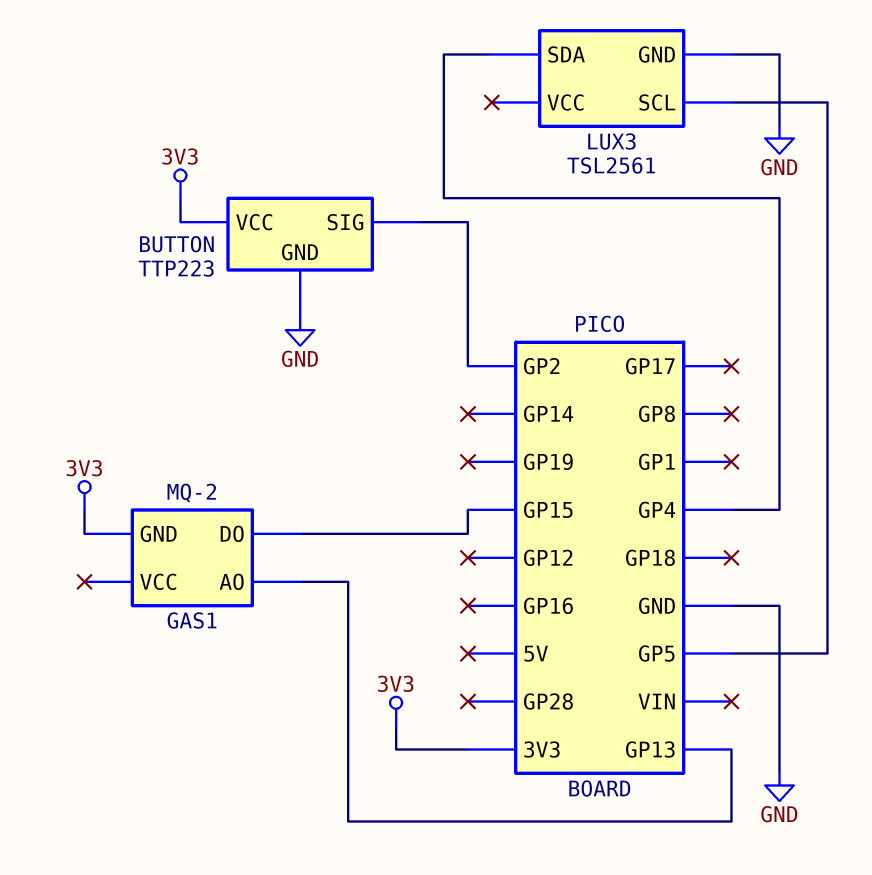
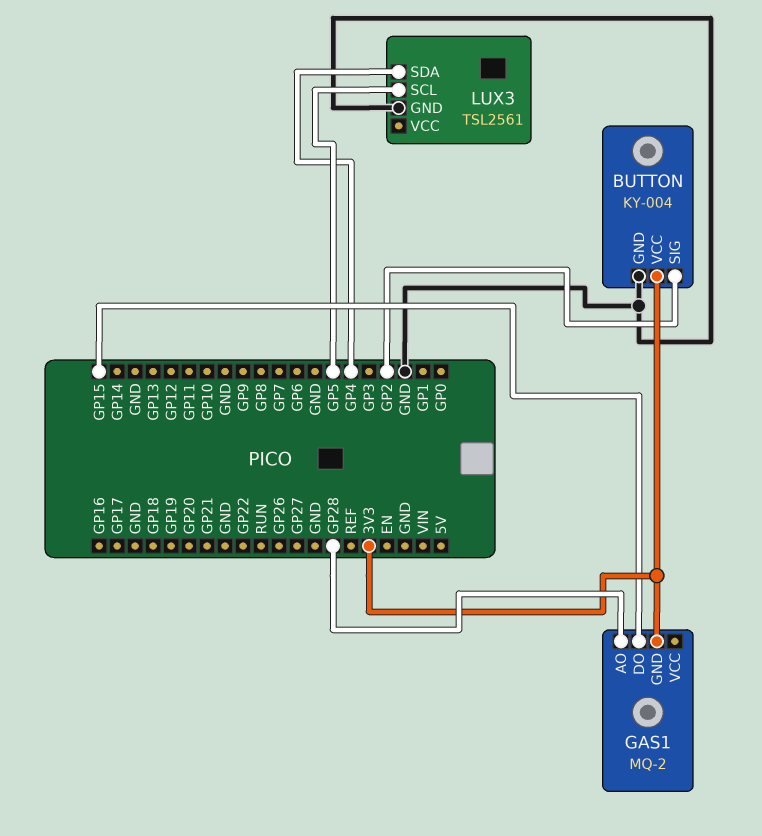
BUTTON: TTP223 -> KY-004
GAS1 pin AO: GP13 -> GP28

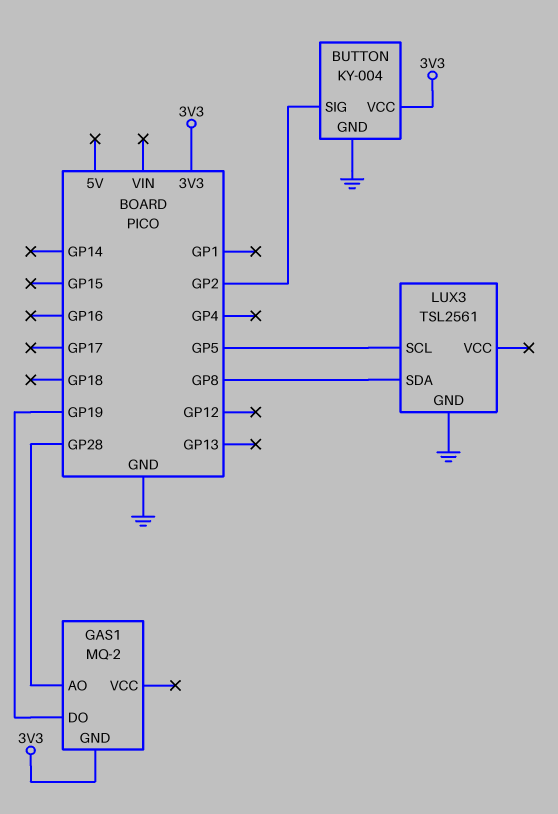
GAS1 pin DO: GP15 -> GP19
LUX3 pin SDA: GP4 -> GP8

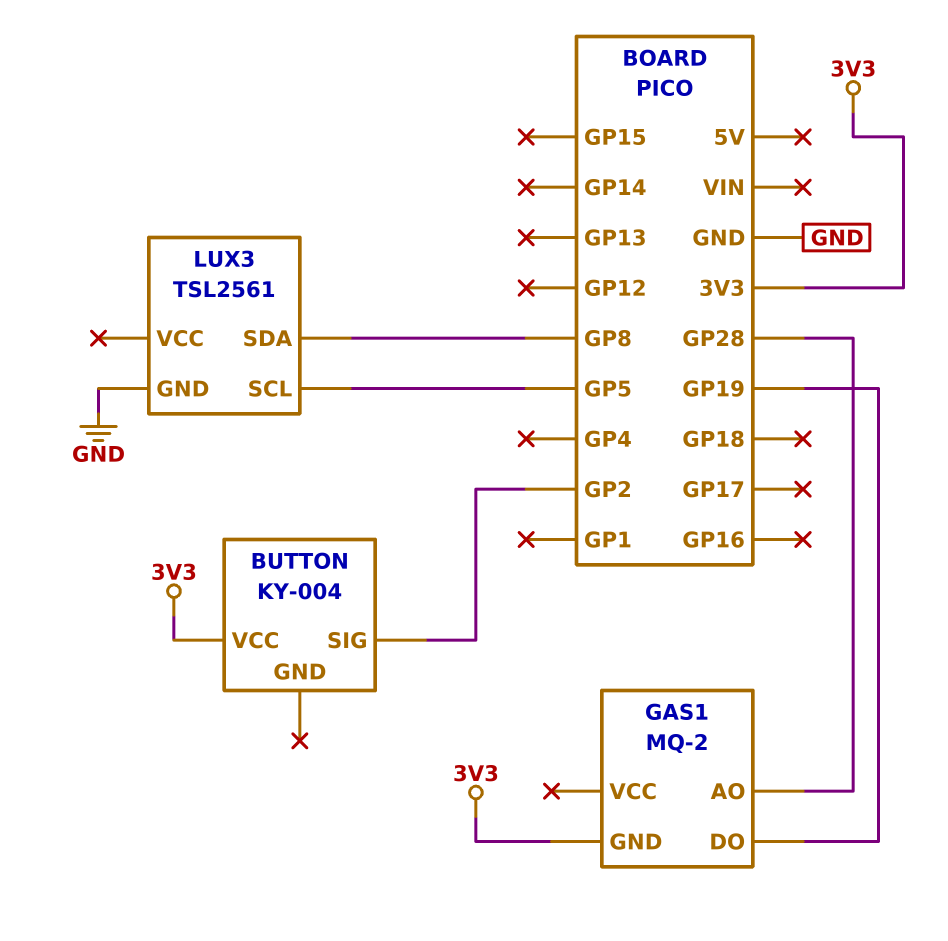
BUTTON pin GND: GND -> none

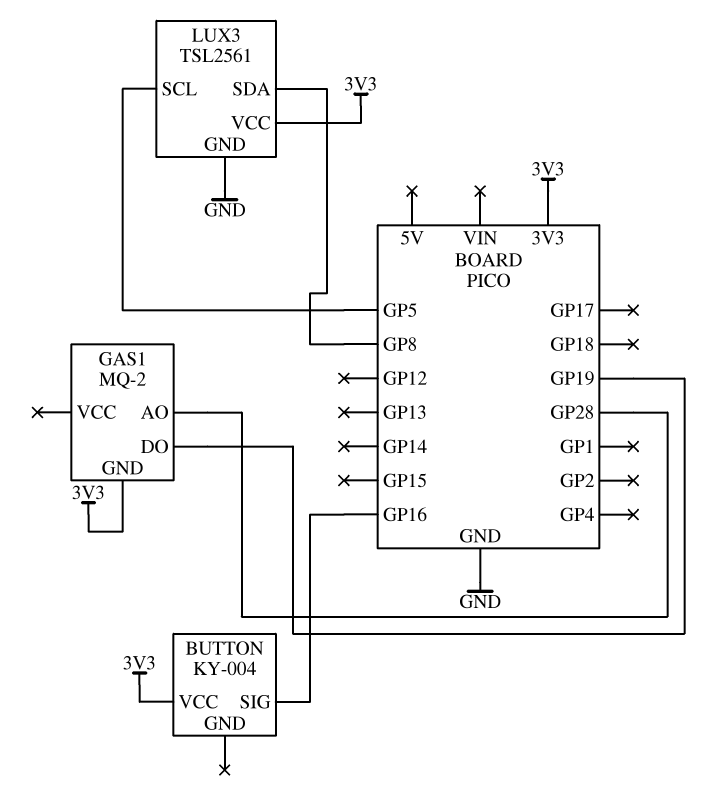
BUTTON pin SIG: GP2 -> GP16
LUX3 pin VCC: none -> 3V3

